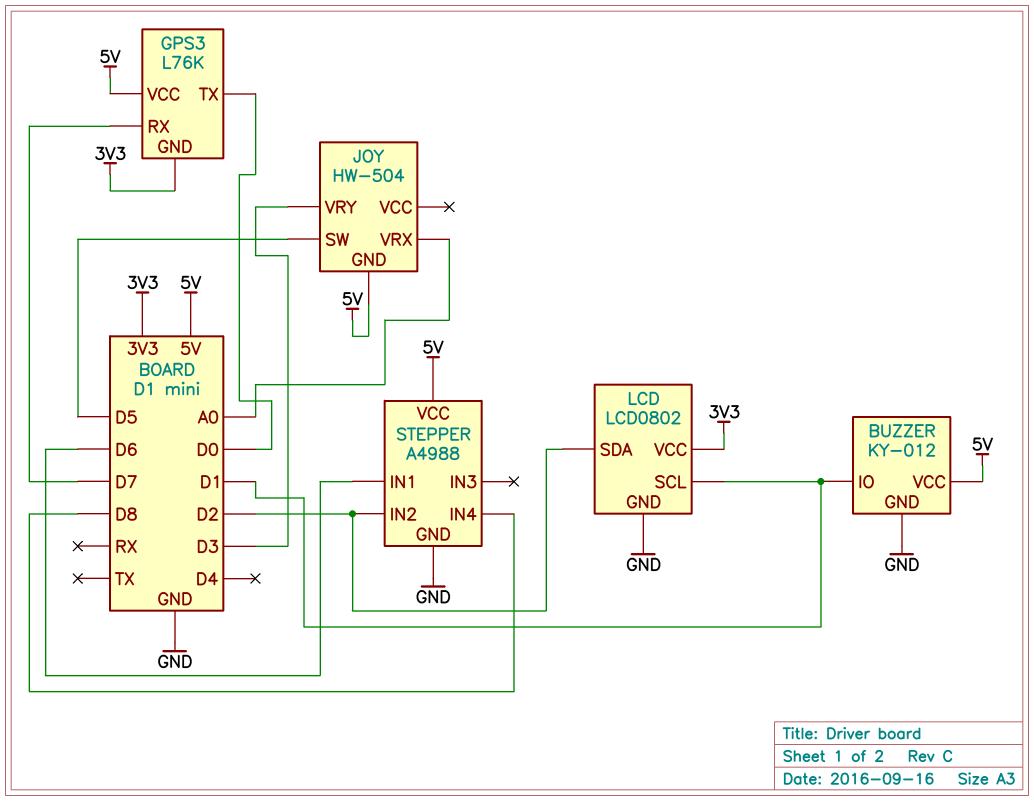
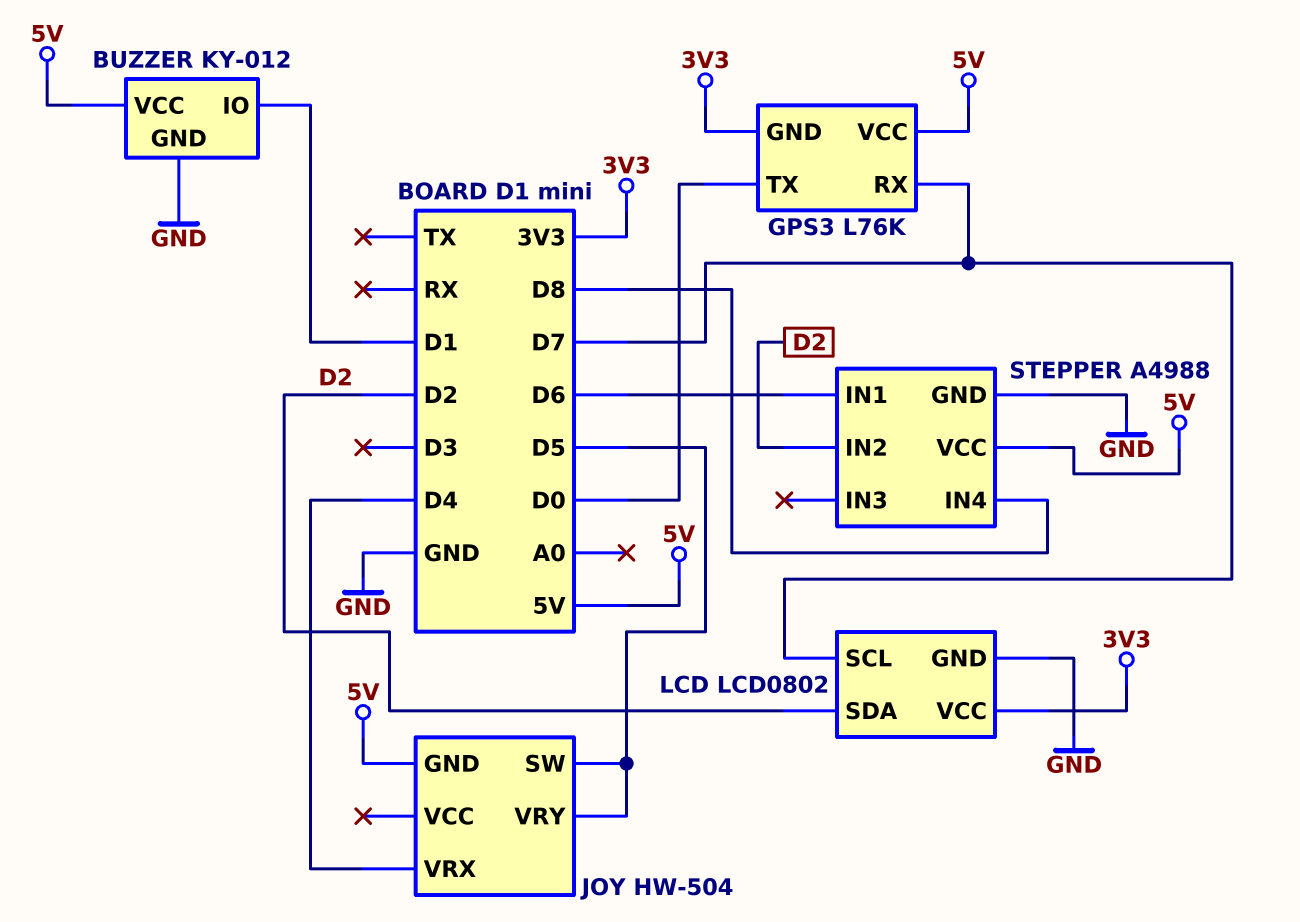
JOY pin VRX: A0 -> D4
JOY pin VRY: D3 -> D5
LCD pin SCL: D1 -> D7

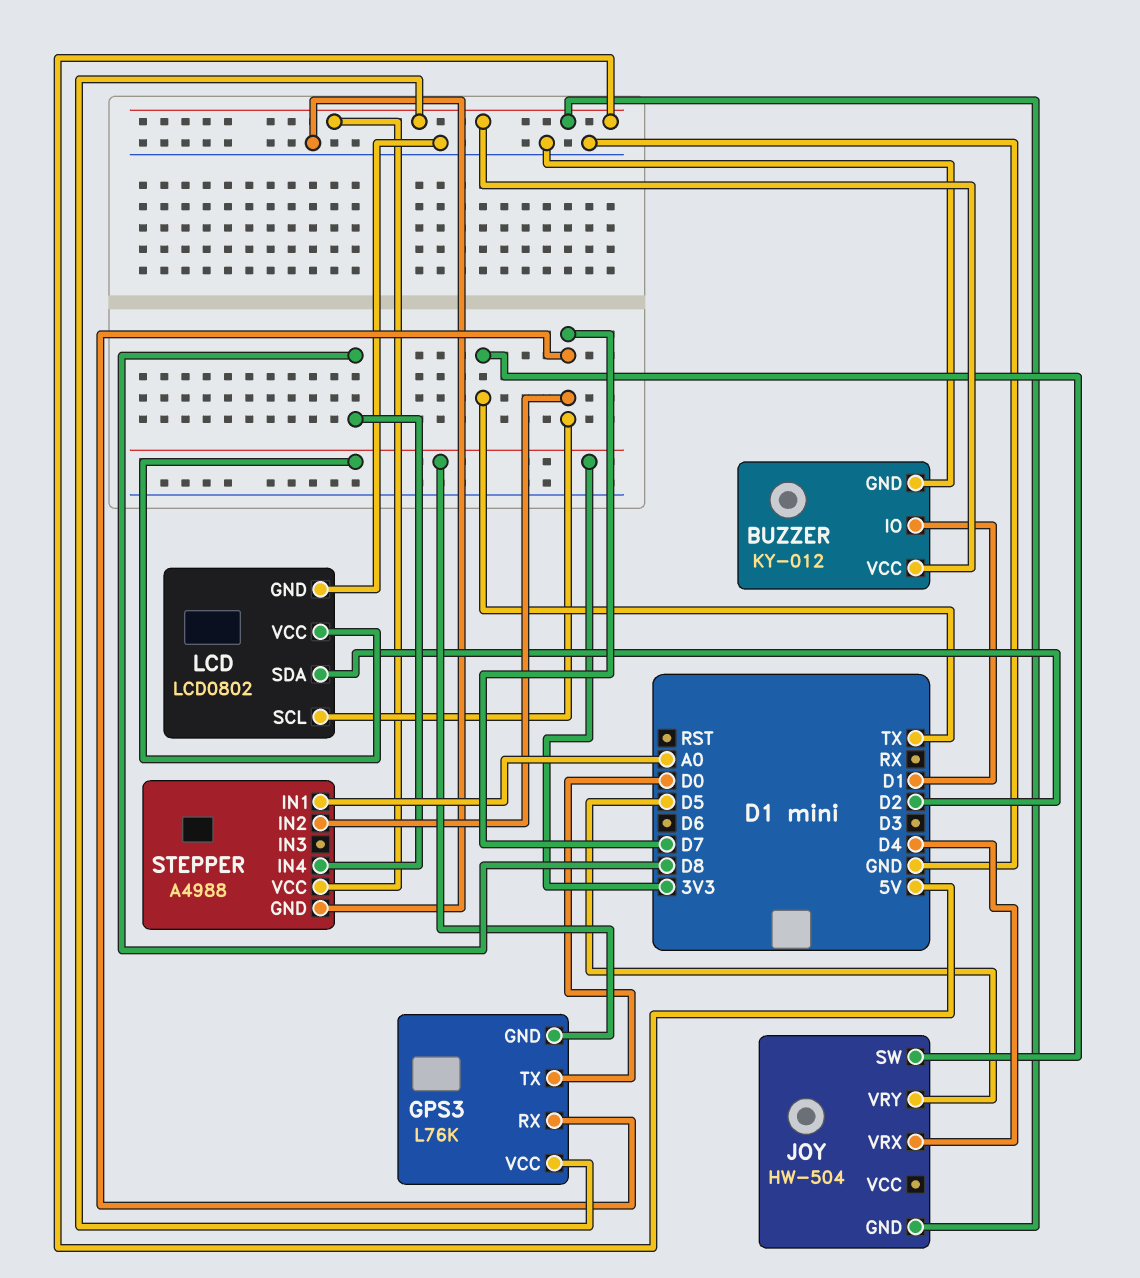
JOY pin SW: D5 -> TX
STEPPER pin IN1: D6 -> A0
STEPPER pin IN2: D2 -> D7

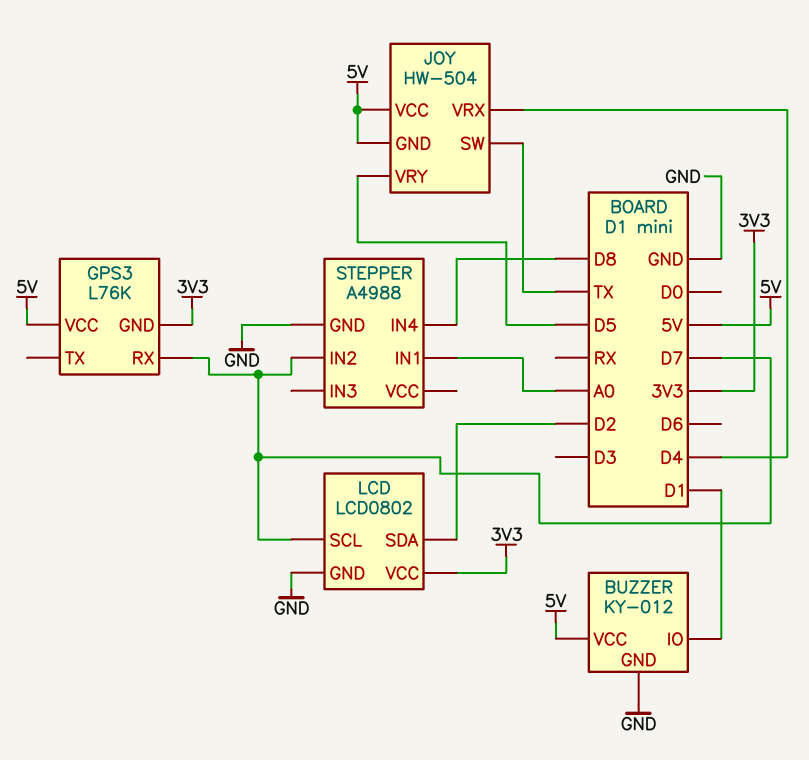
GPS3 pin TX: D0 -> none
JOY pin VCC: none -> 5V
STEPPER pin VCC: 5V -> none

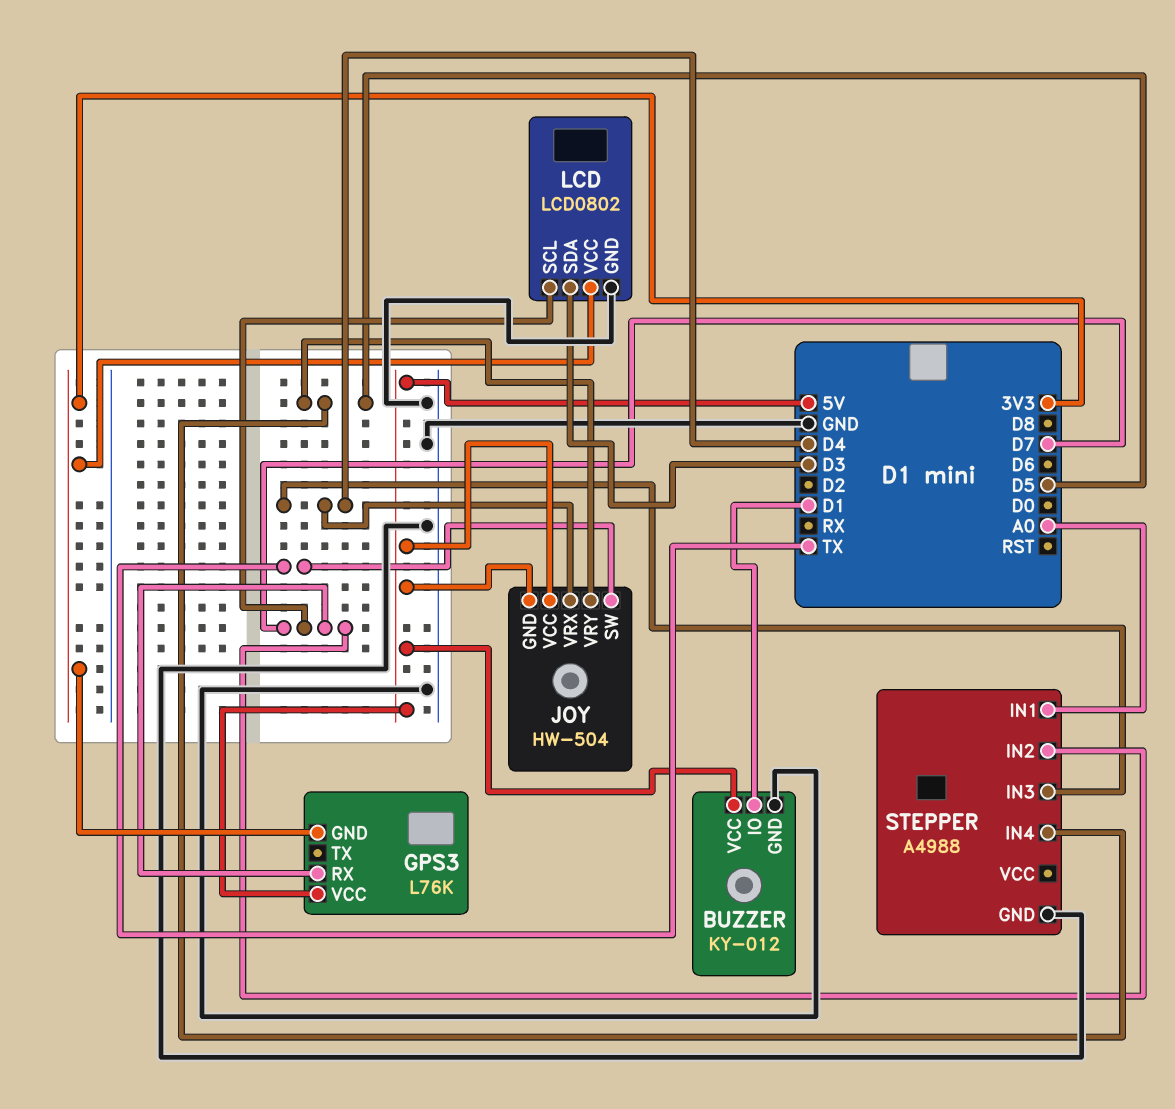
LCD pin SDA: D2 -> D3
STEPPER pin IN3: none -> D4
STEPPER pin IN4: D8 -> D5

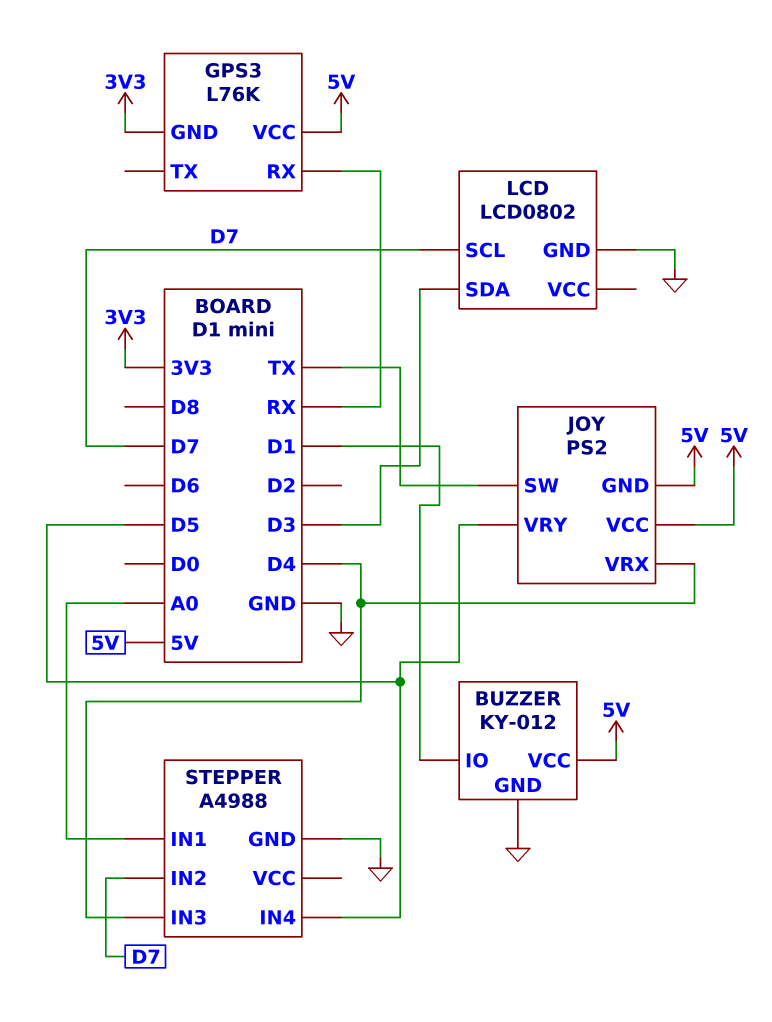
GPS3 pin RX: D7 -> RX
JOY: HW-504 -> PS2
LCD pin VCC: 3V3 -> none

